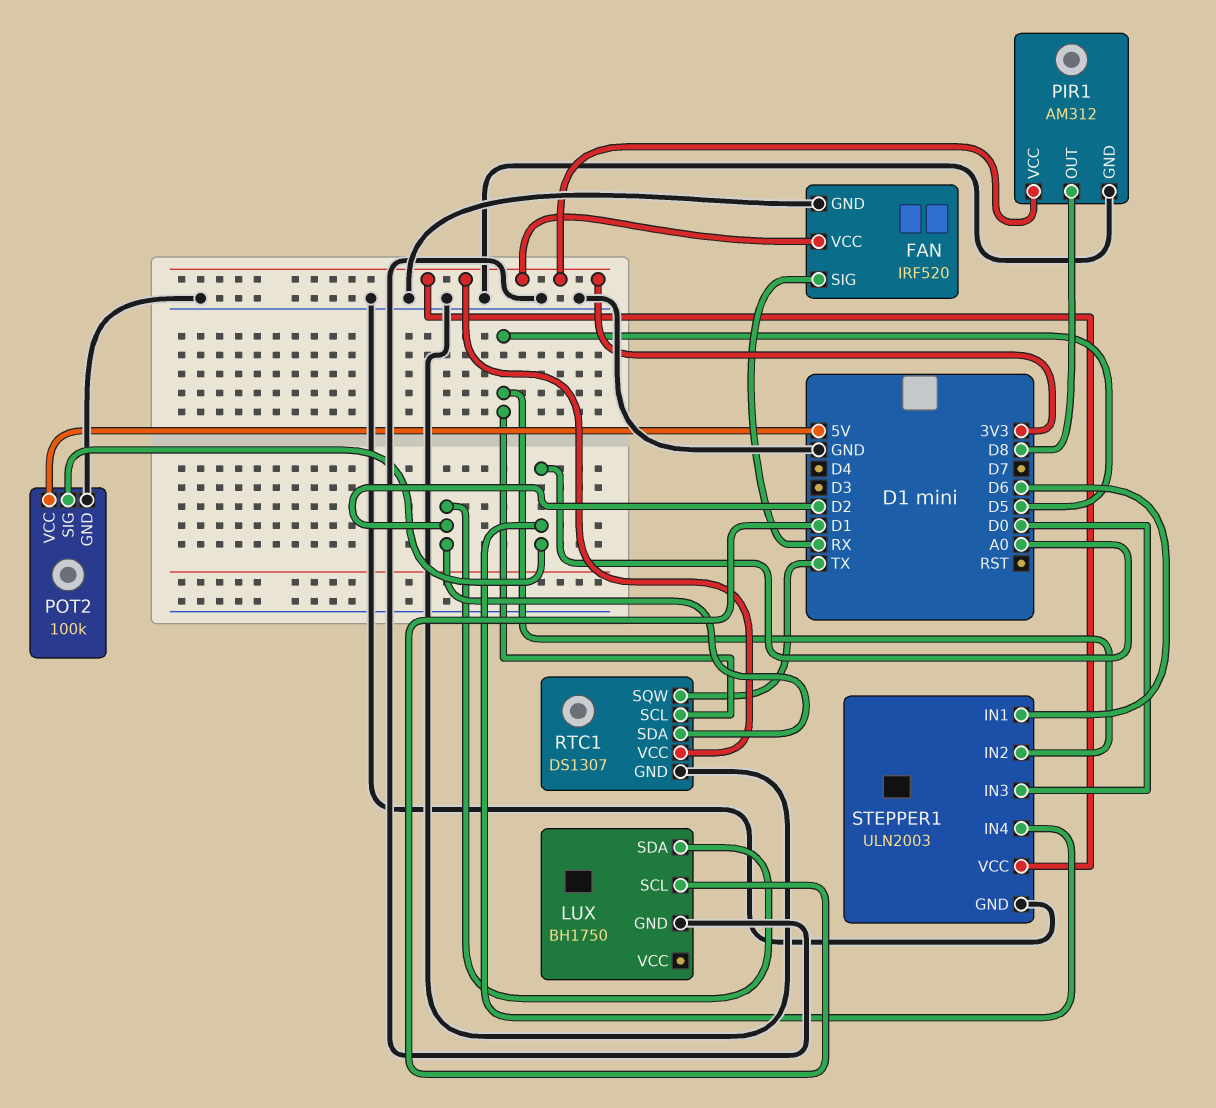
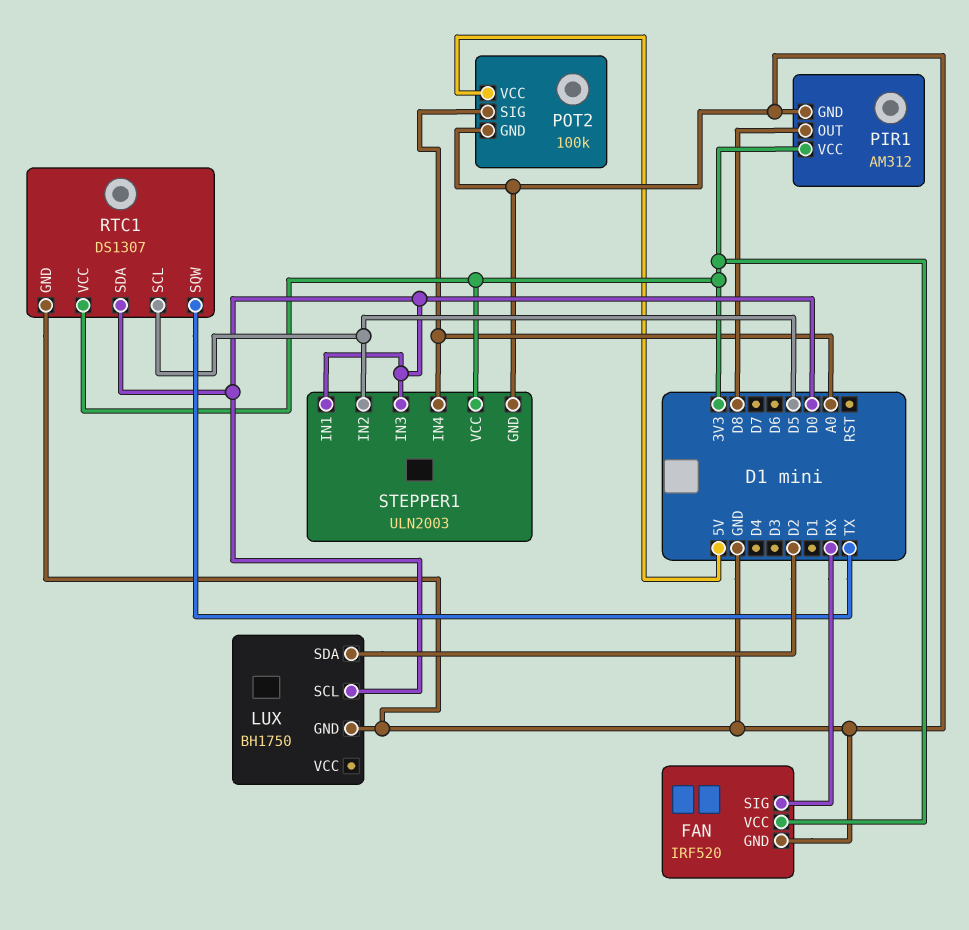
LUX pin SCL: D1 -> D0
RTC1 pin SDA: D2 -> D0
STEPPER1 pin IN1: D6 -> D0

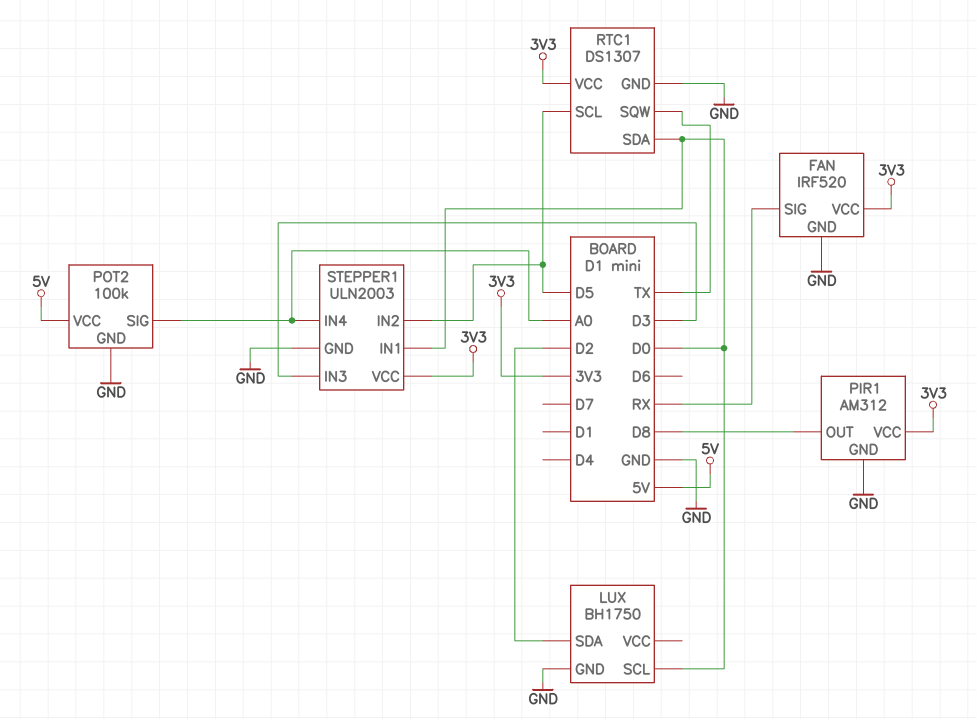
STEPPER1 pin IN3: D0 -> D3

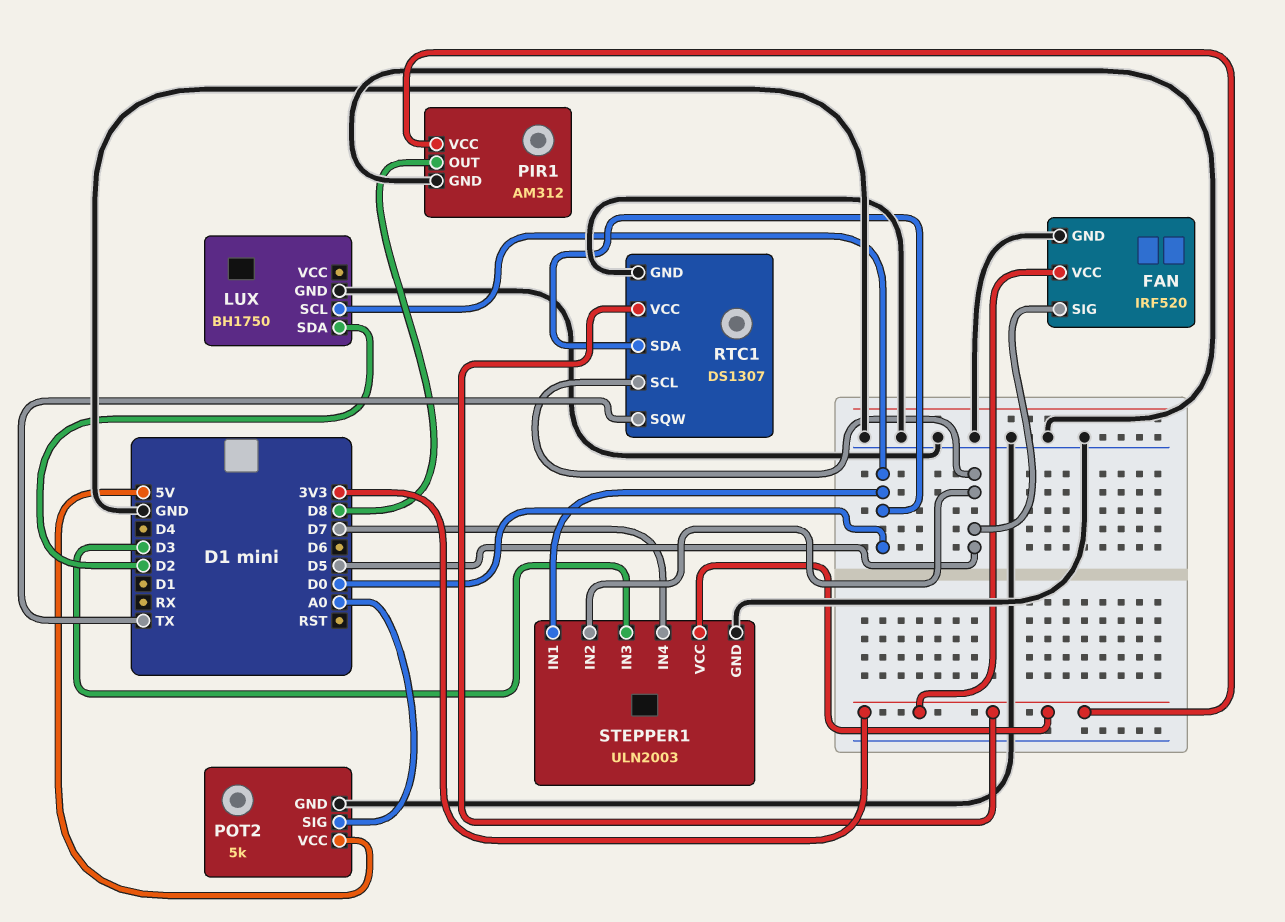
FAN pin SIG: RX -> D5
POT2: 100k -> 5k
STEPPER1 pin IN4: A0 -> D7

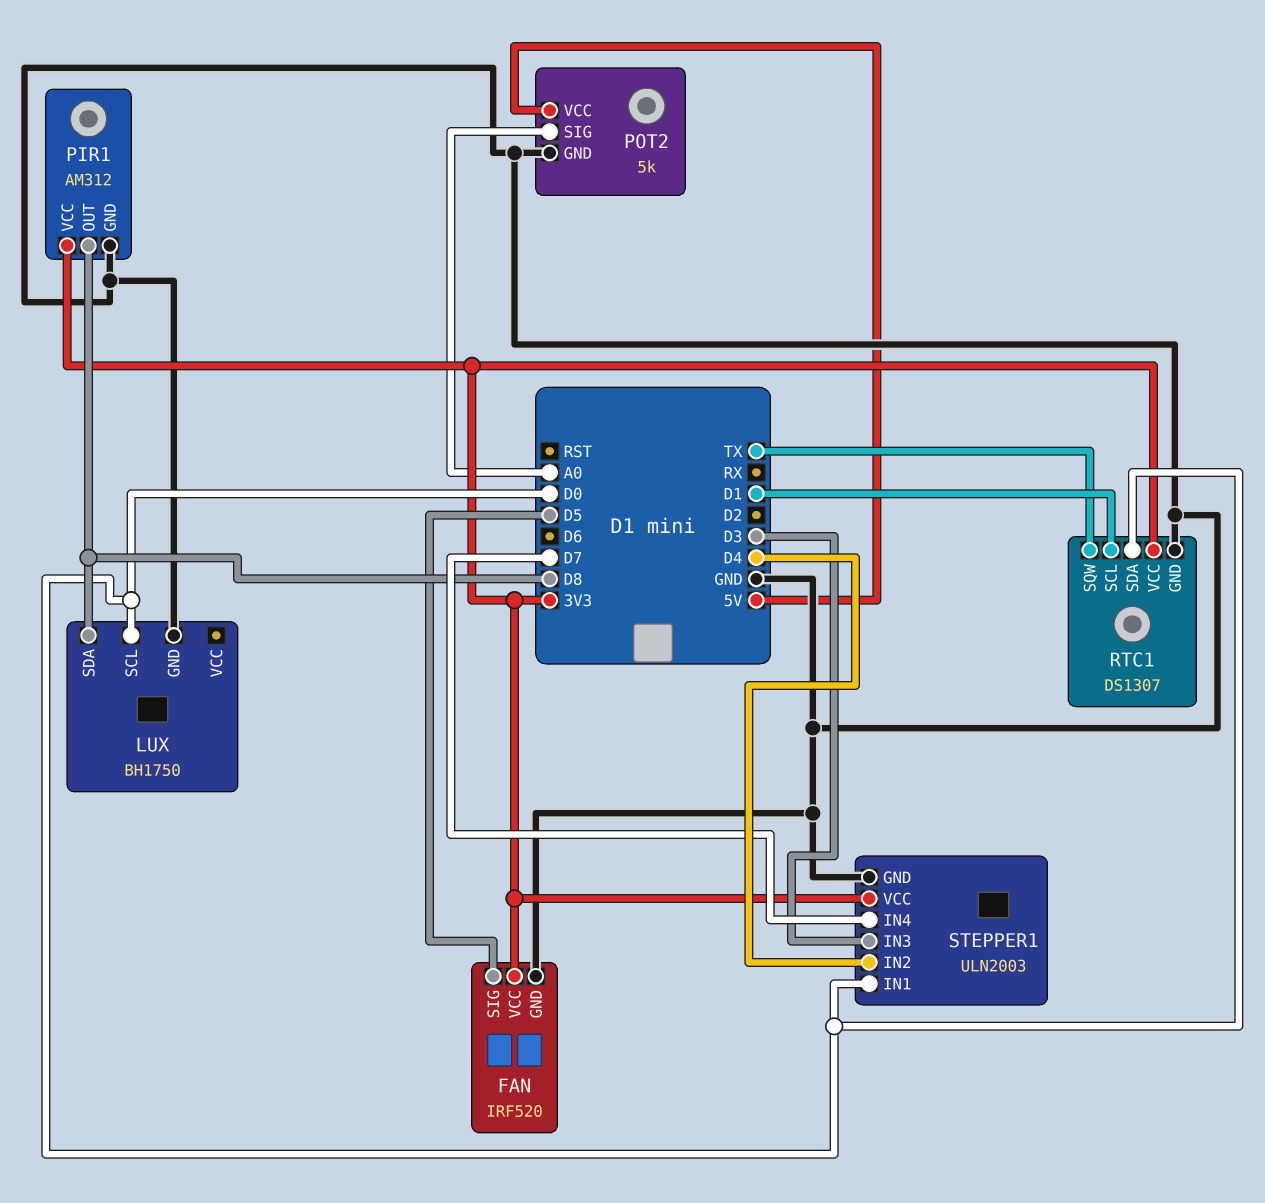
LUX pin SDA: D2 -> D8
RTC1 pin SCL: D5 -> D1
STEPPER1 pin IN2: D5 -> D4

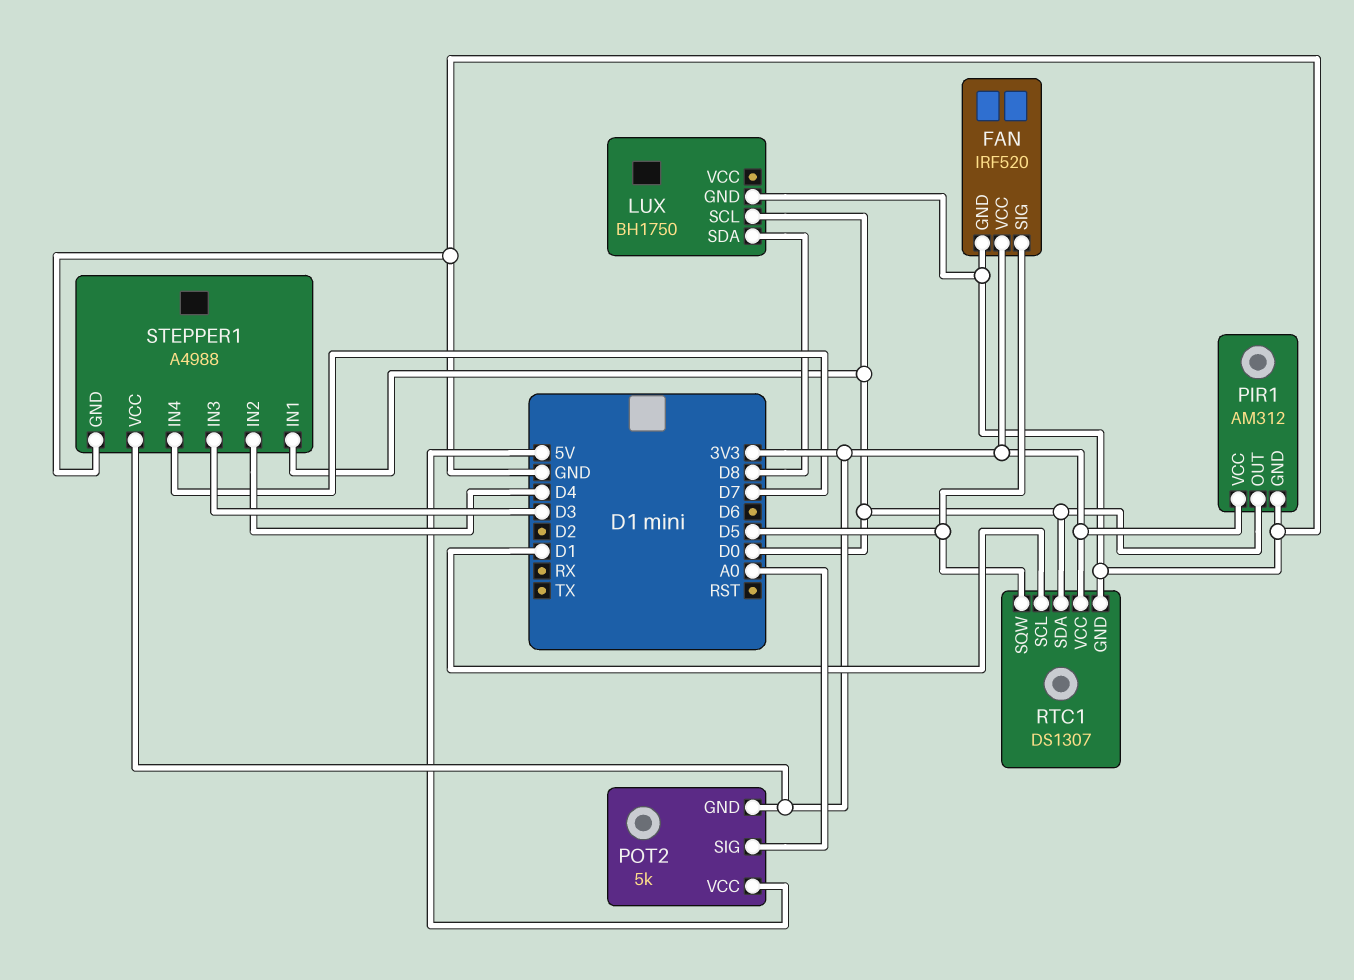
PIR1 pin OUT: D8 -> D0
POT2 pin GND: GND -> 3V3
RTC1 pin SQW: TX -> D5
STEPPER1: ULN2003 -> A4988

